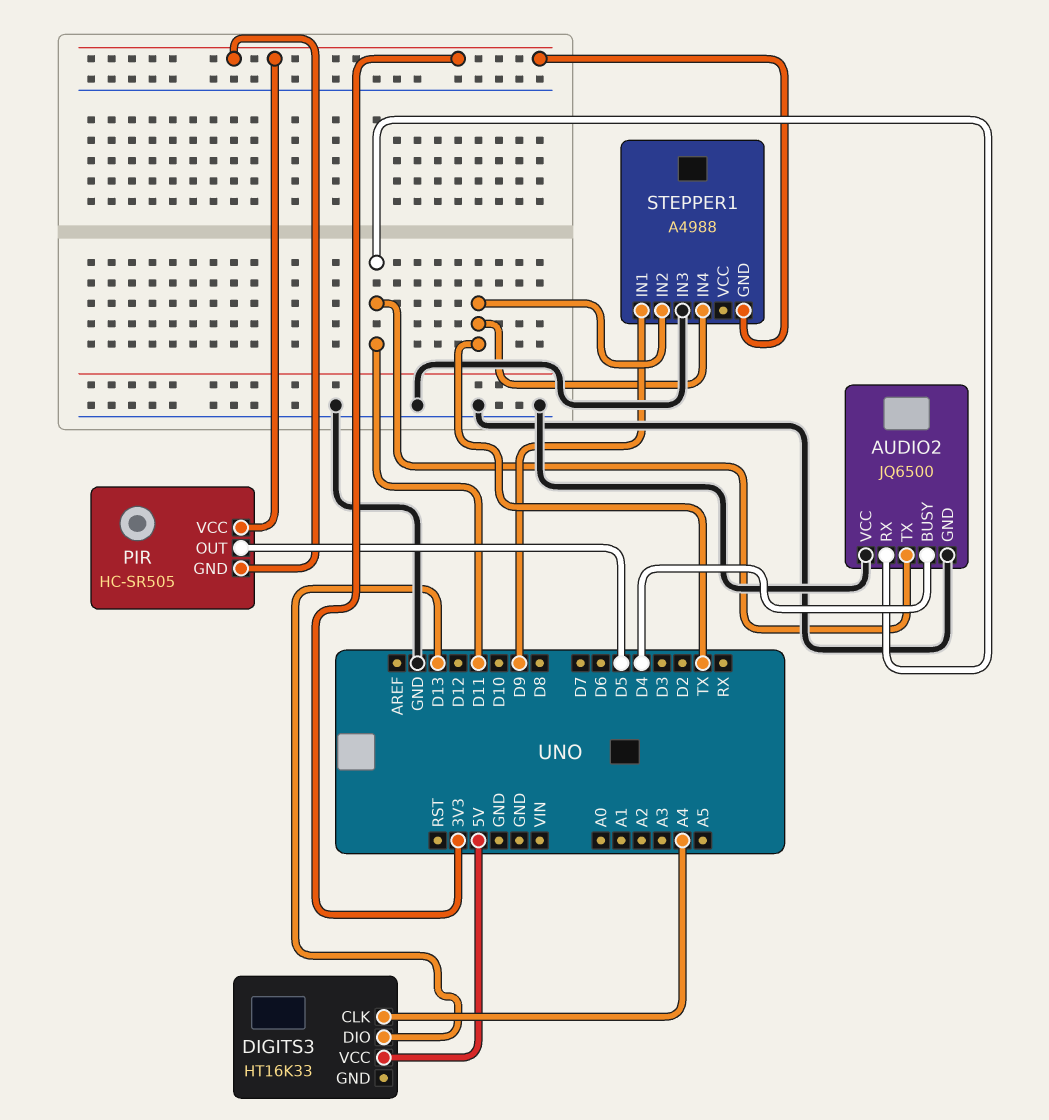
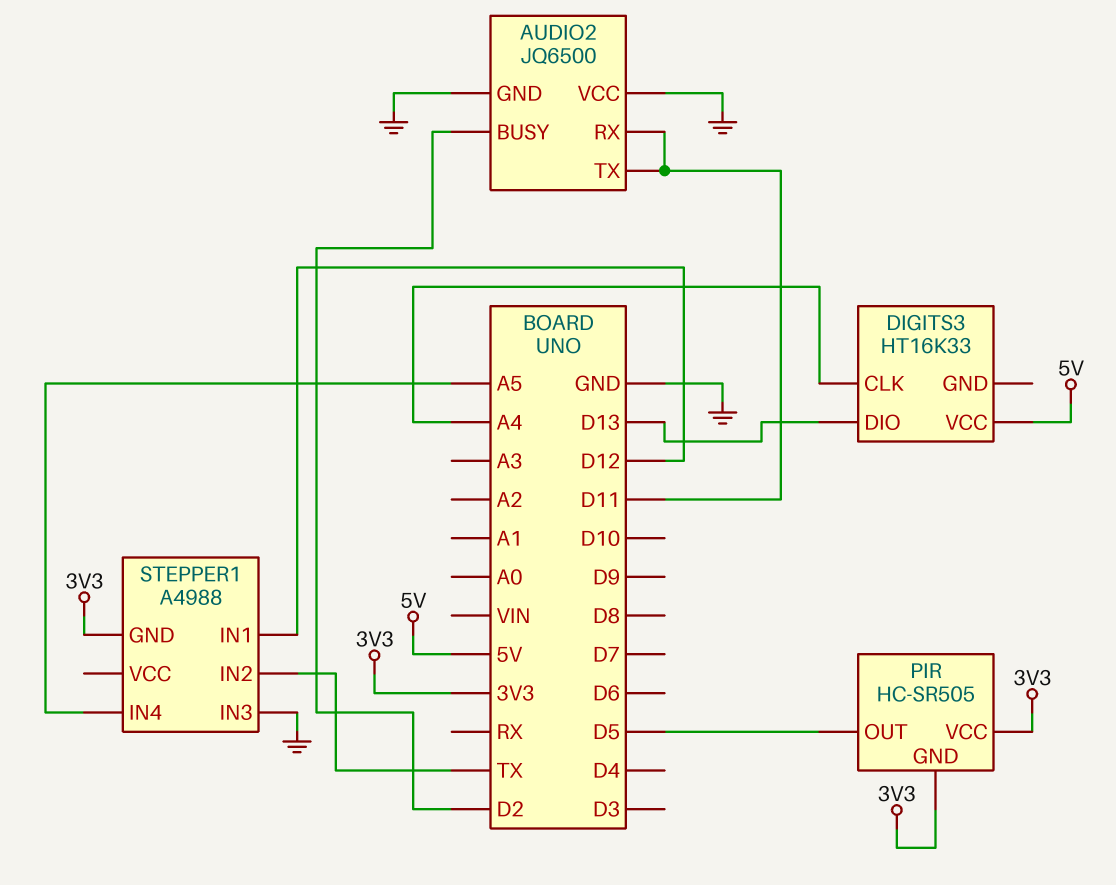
AUDIO2 pin BUSY: D4 -> D2
STEPPER1 pin IN1: D9 -> D12
STEPPER1 pin IN4: TX -> A5

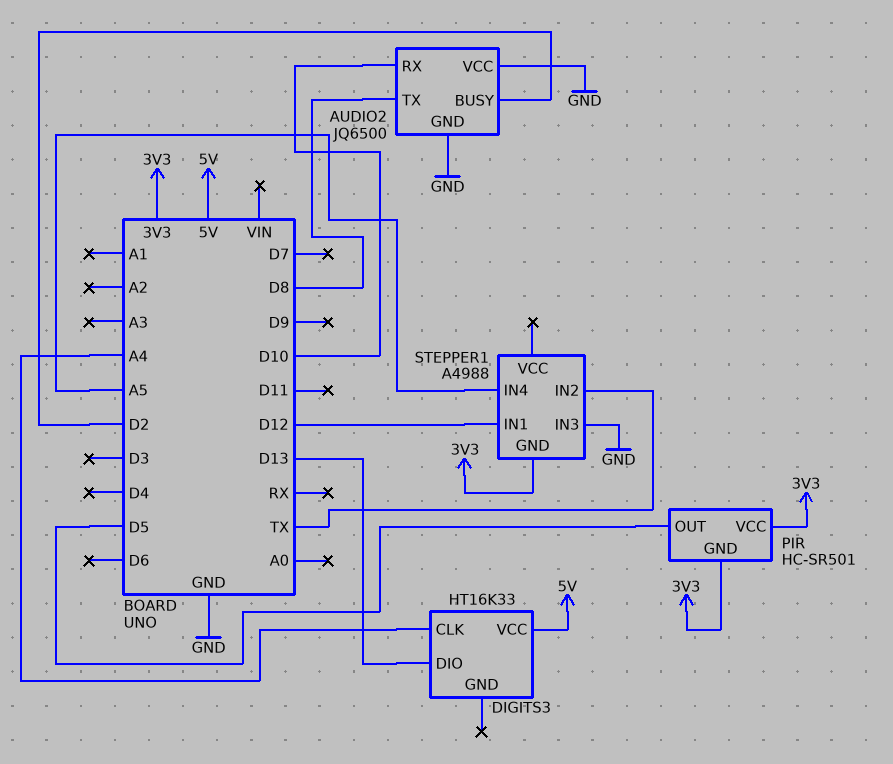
AUDIO2 pin RX: D11 -> D10
AUDIO2 pin TX: D11 -> D8
PIR: HC-SR505 -> HC-SR501

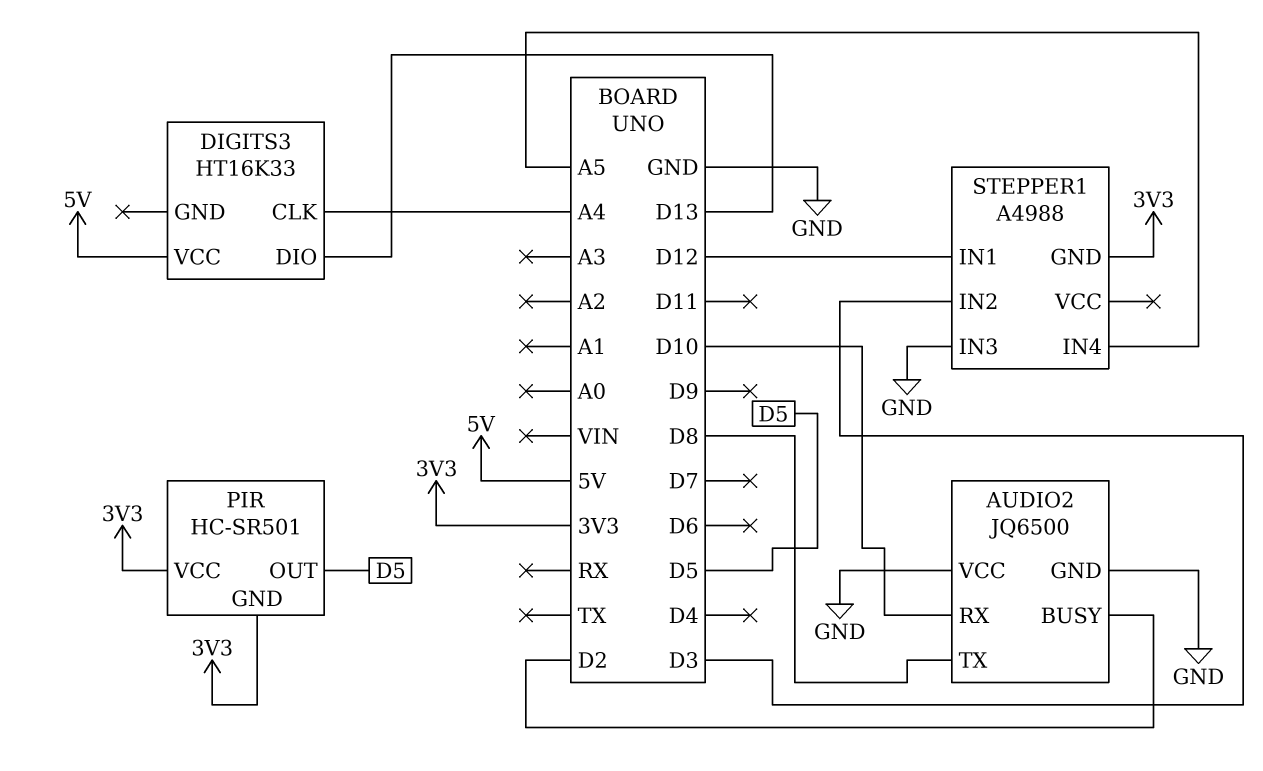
STEPPER1 pin IN2: TX -> D3

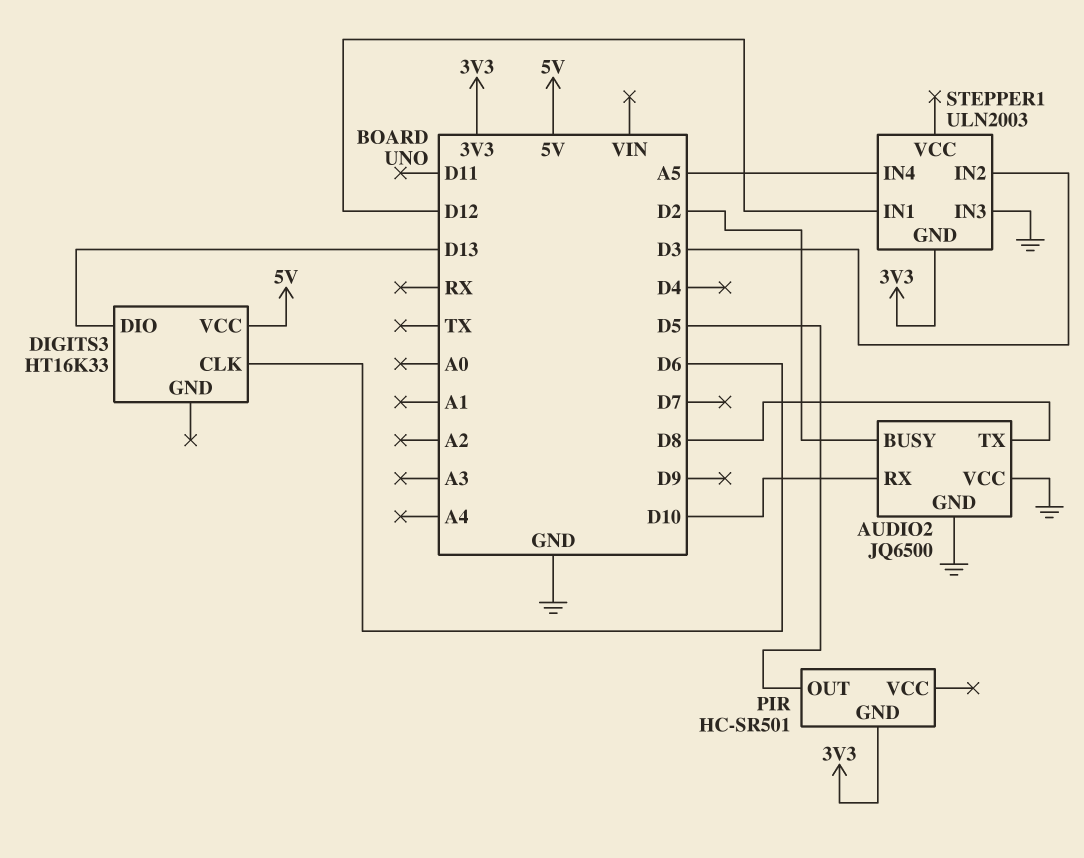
DIGITS3 pin CLK: A4 -> D6
PIR pin VCC: 3V3 -> none
STEPPER1: A4988 -> ULN2003

